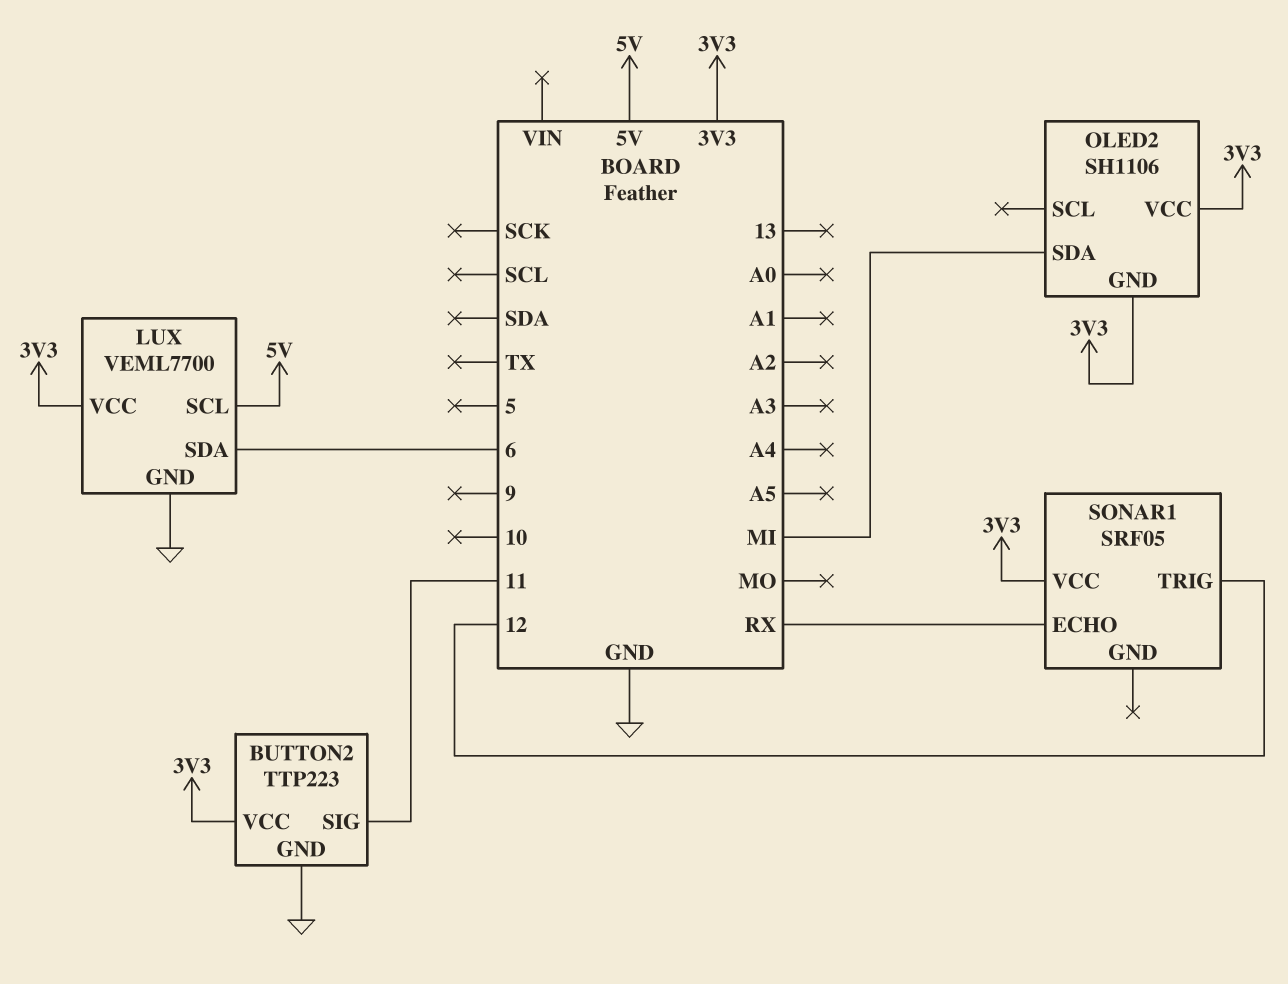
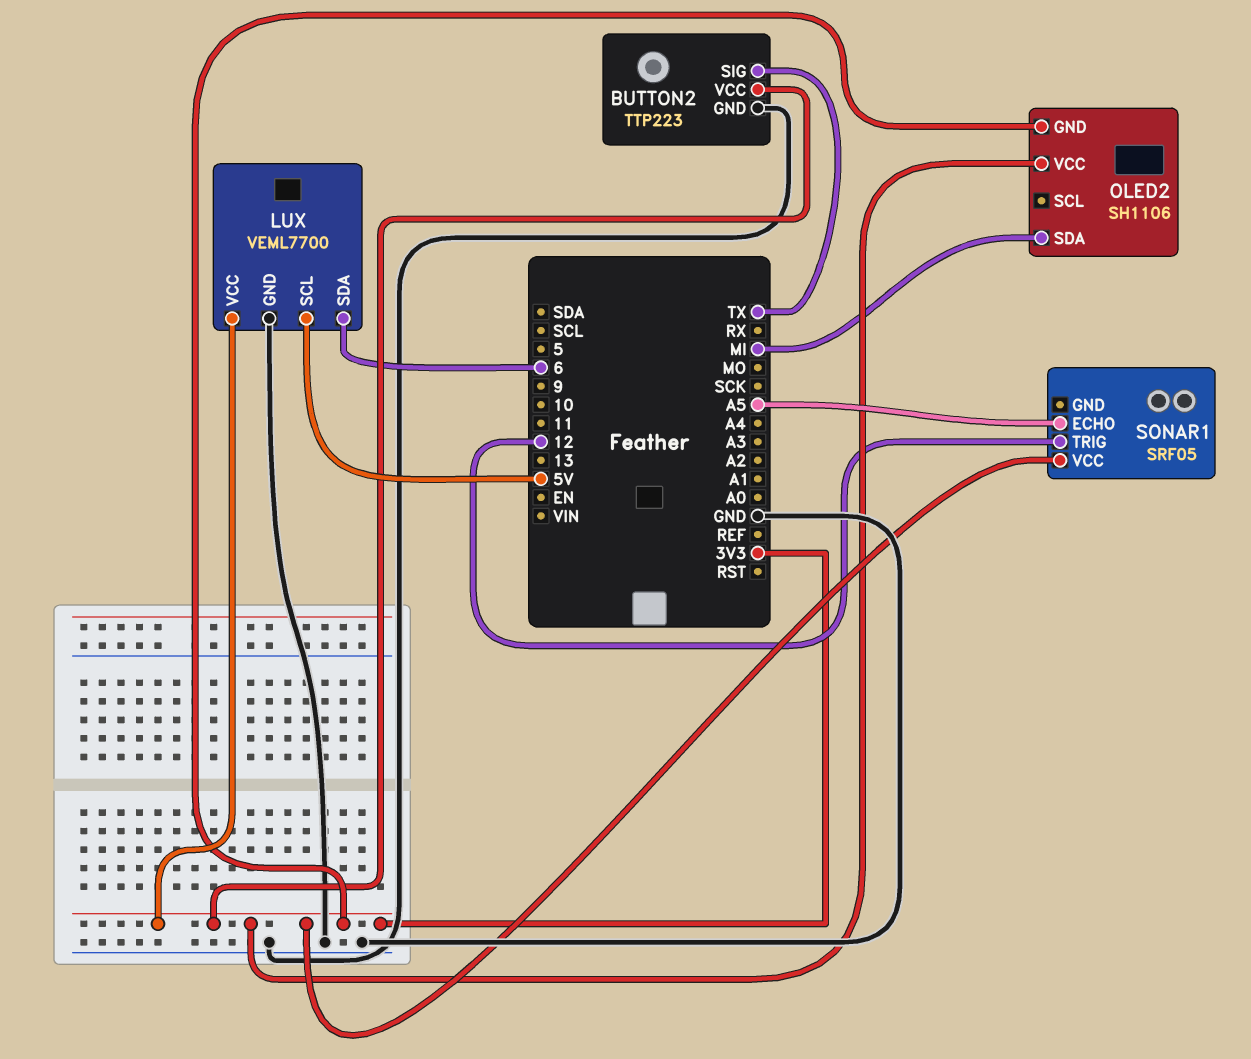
BUTTON2 pin SIG: 11 -> TX
SONAR1 pin ECHO: RX -> A5

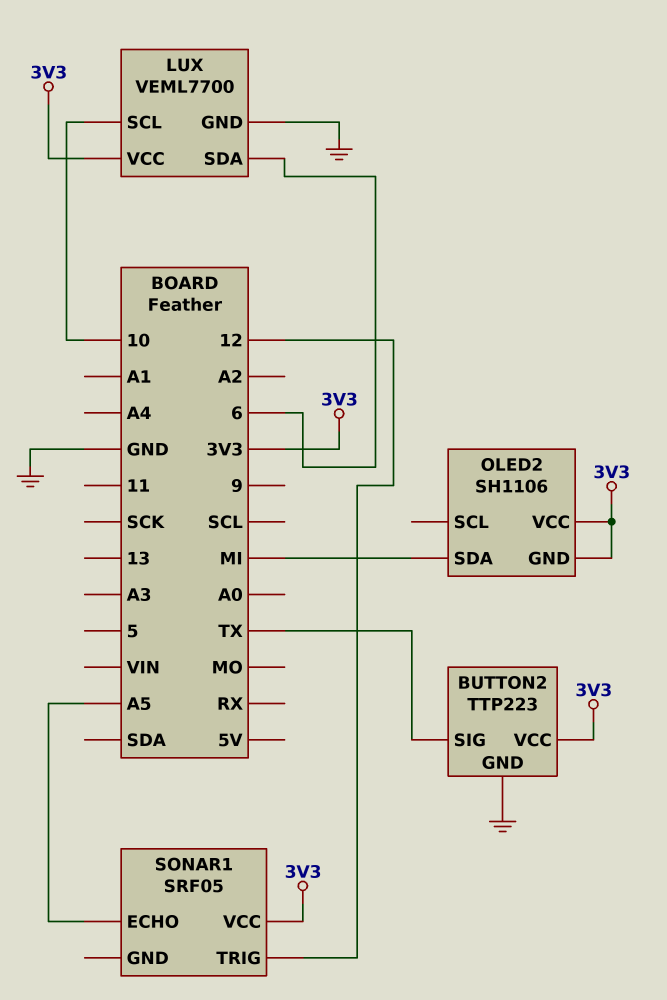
LUX pin SCL: 5V -> 10

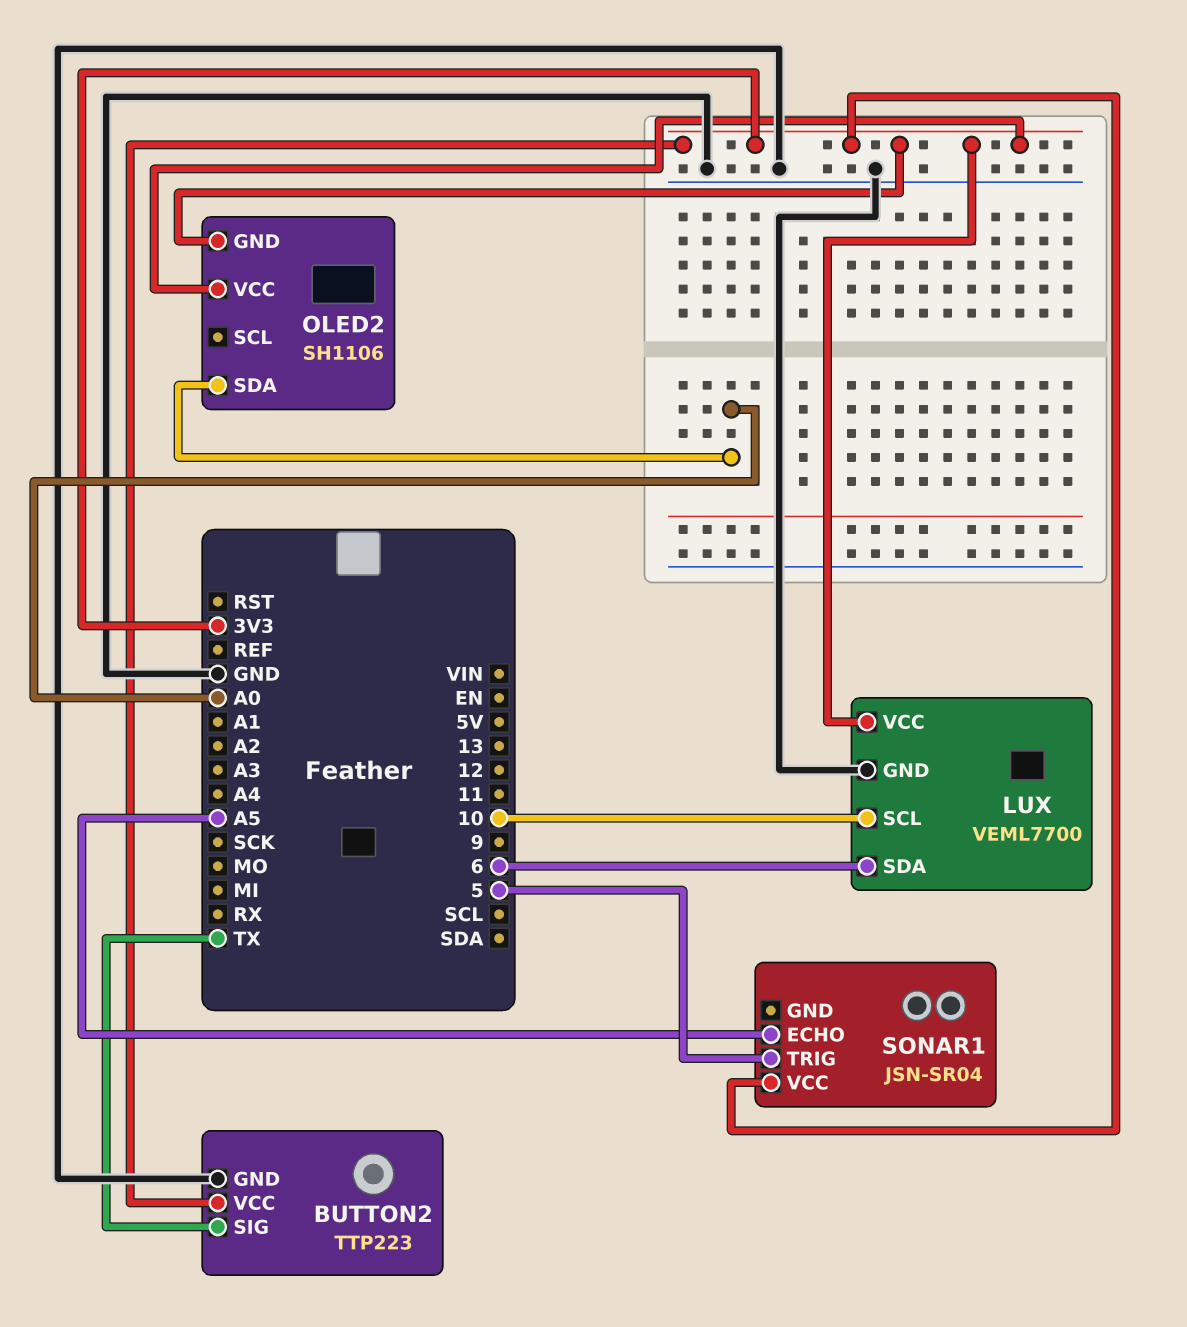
OLED2 pin SDA: MI -> A0
SONAR1: SRF05 -> JSN-SR04
SONAR1 pin TRIG: 12 -> 5

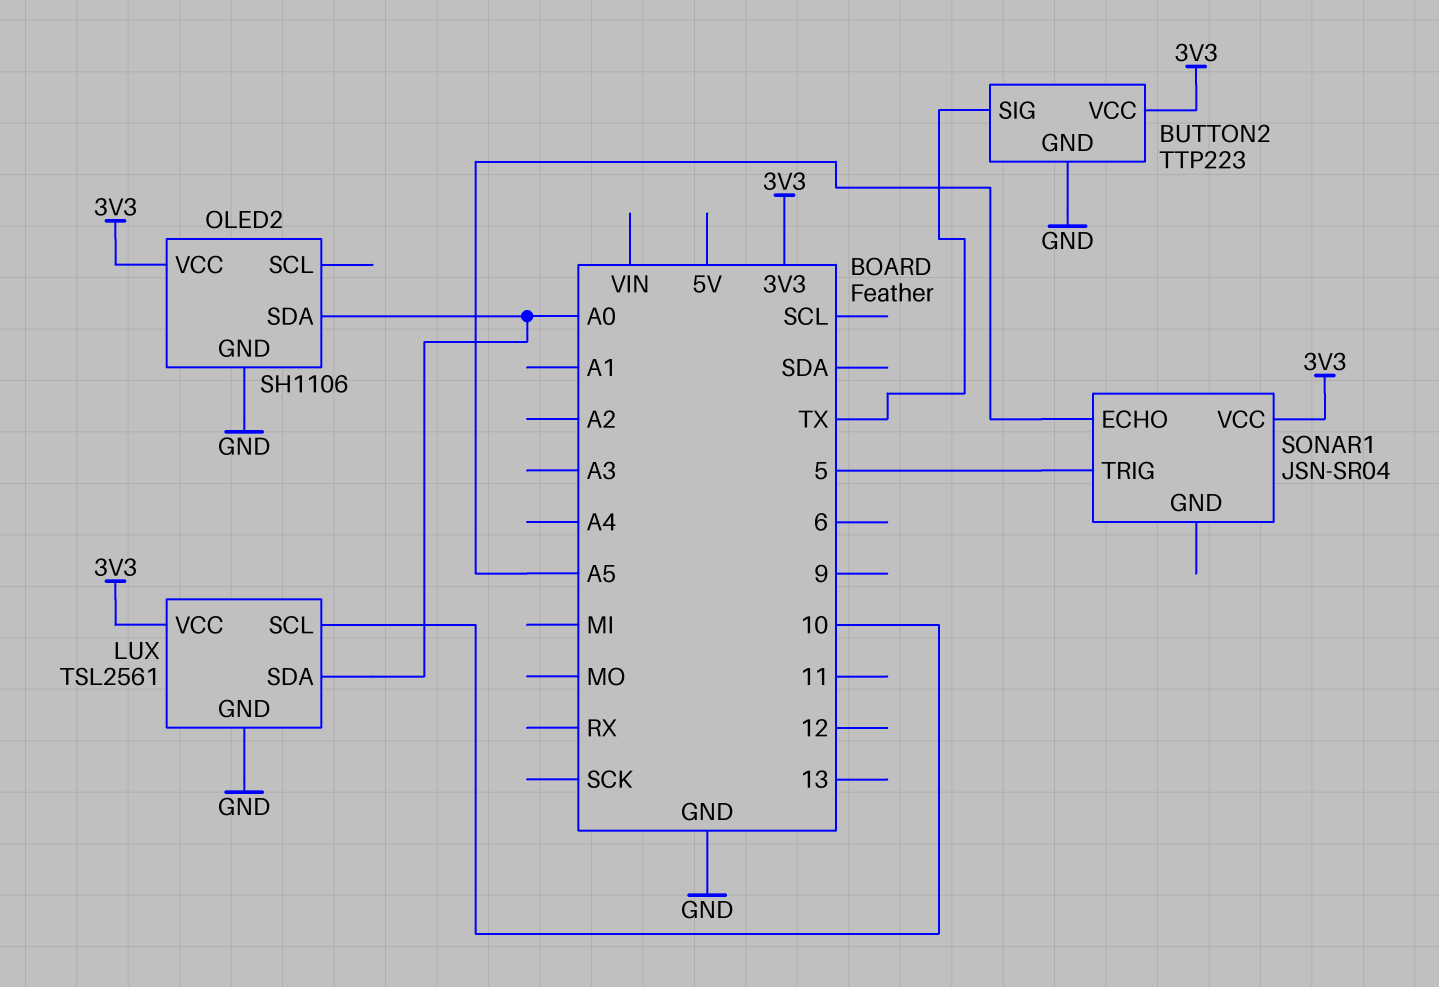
LUX: VEML7700 -> TSL2561
LUX pin SDA: 6 -> A0
OLED2 pin GND: 3V3 -> GND

